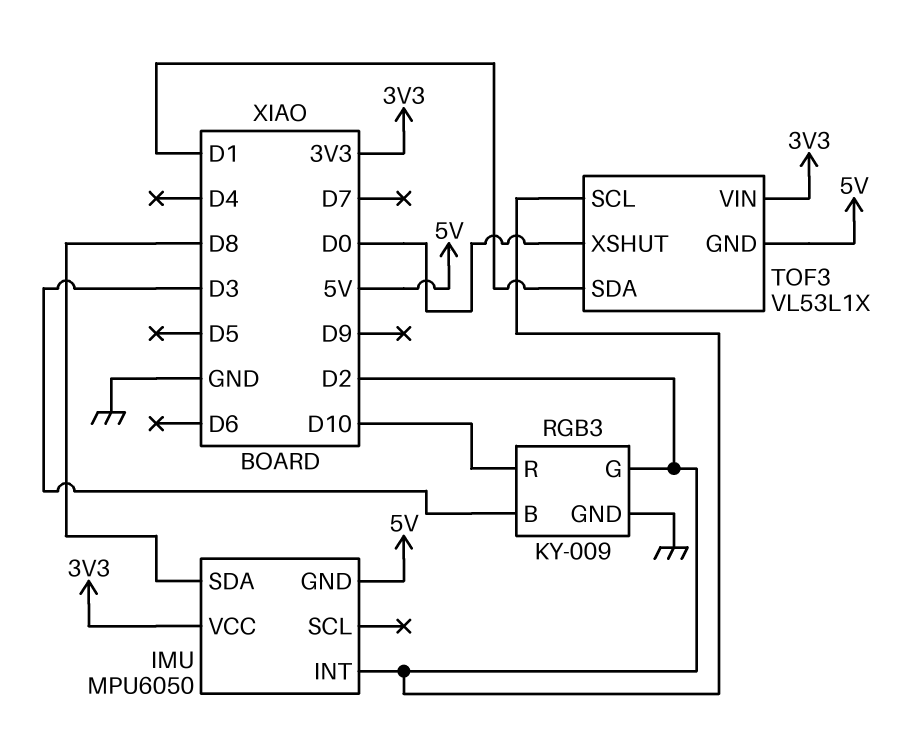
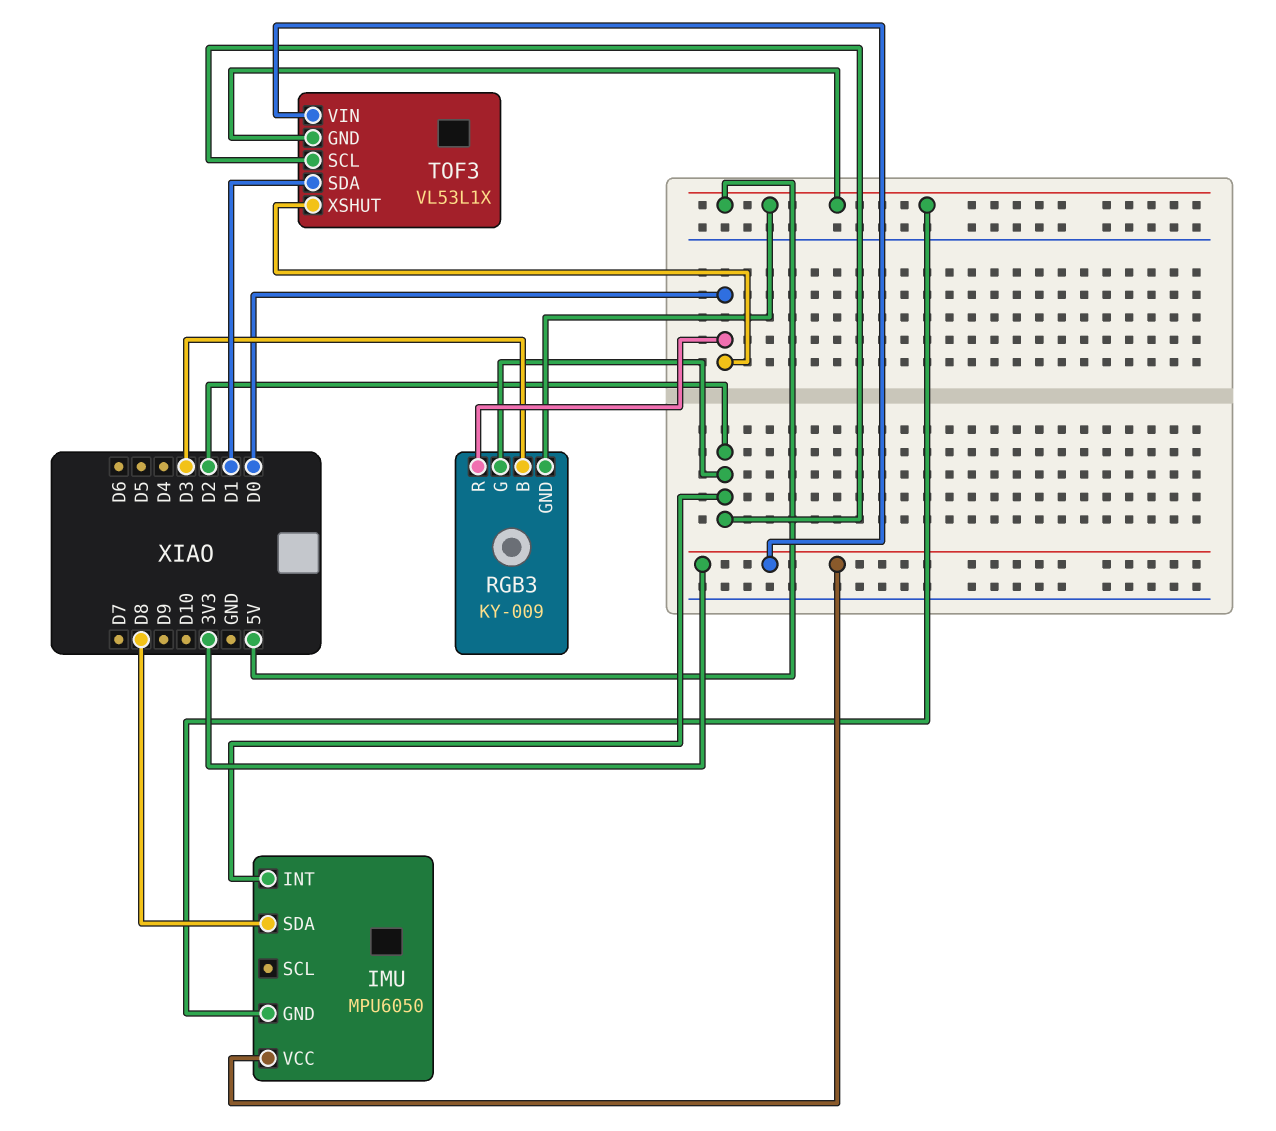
RGB3 pin GND: GND -> 5V
RGB3 pin R: D10 -> D0

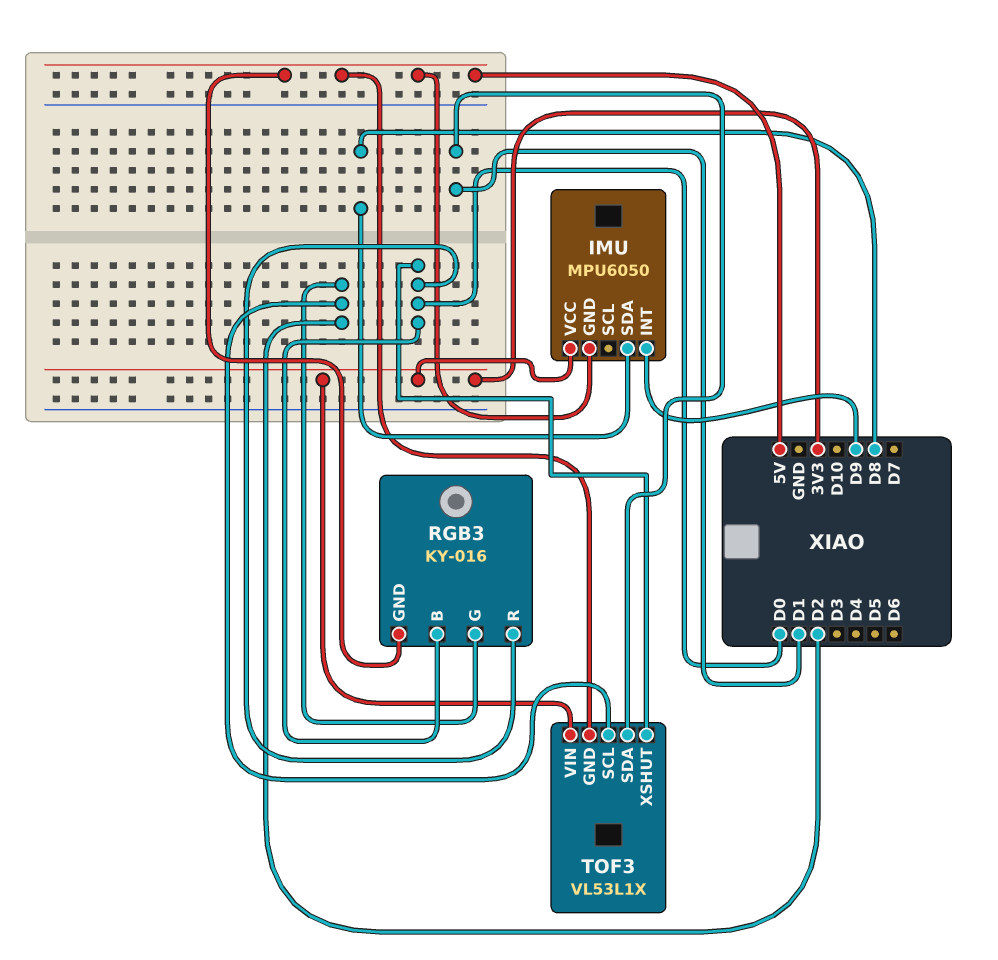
IMU pin INT: D2 -> D9
RGB3: KY-009 -> KY-016
RGB3 pin B: D3 -> D0

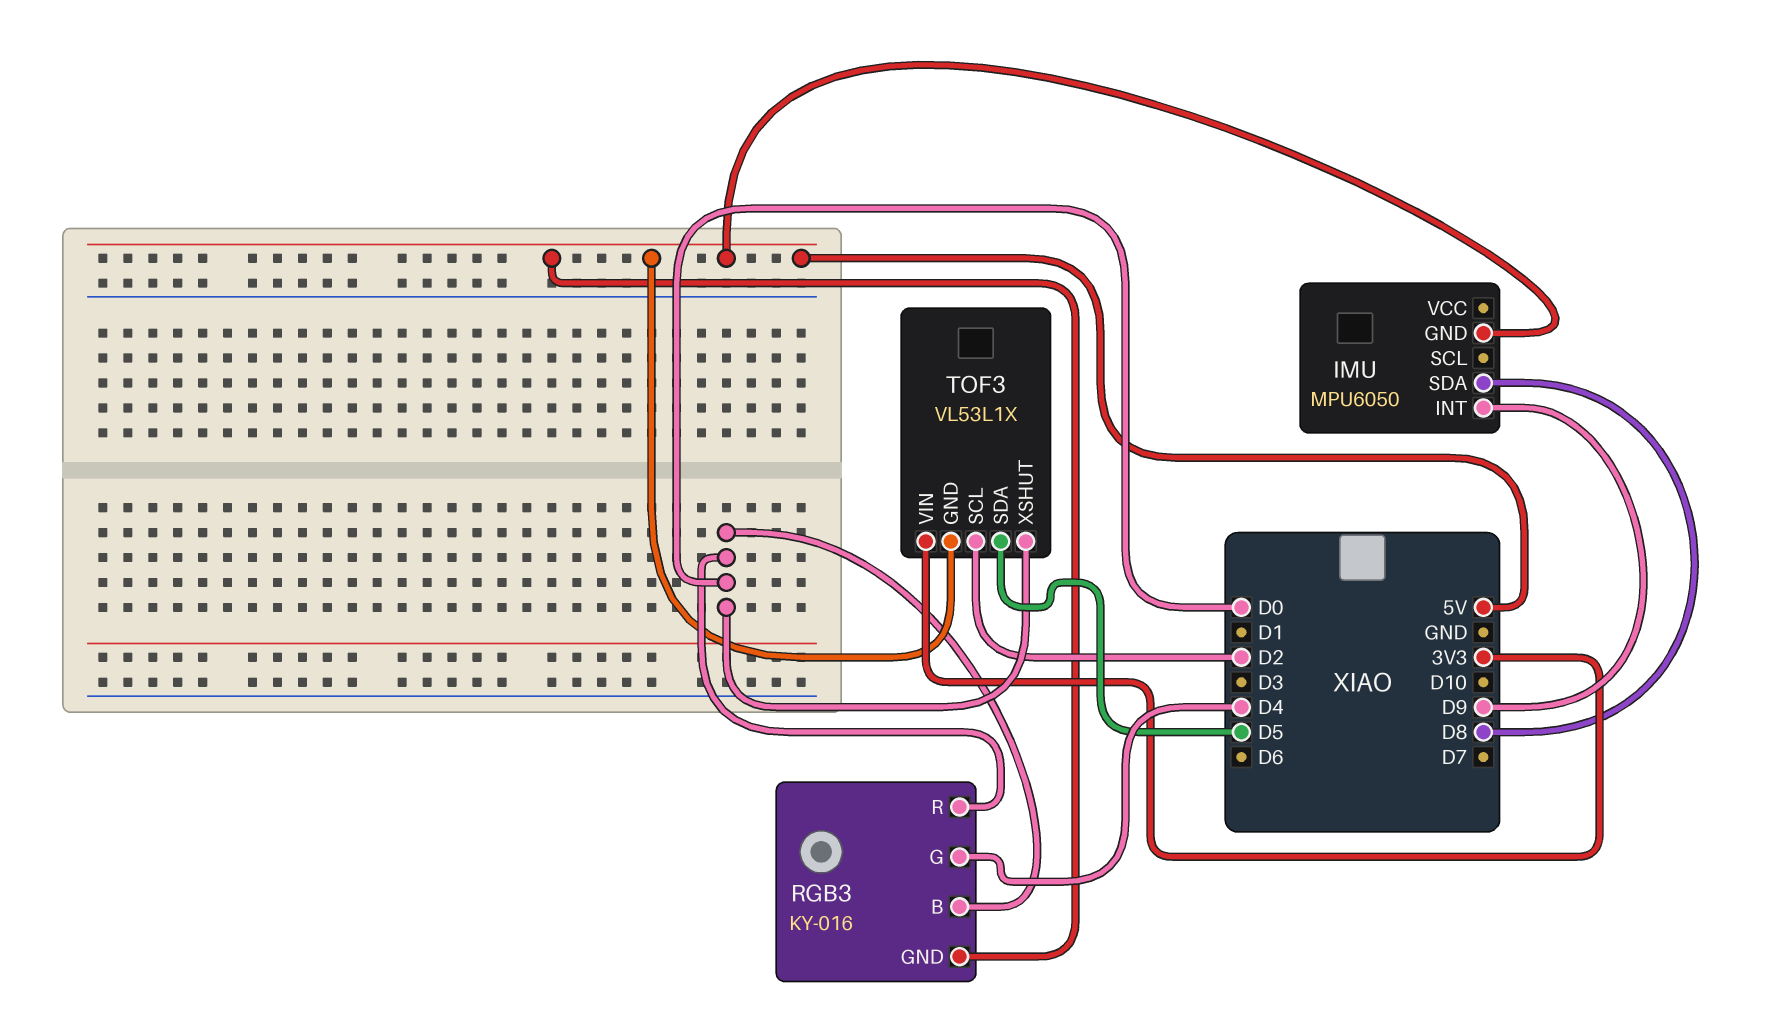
IMU pin VCC: 3V3 -> none
RGB3 pin G: D2 -> D4
TOF3 pin SDA: D1 -> D5

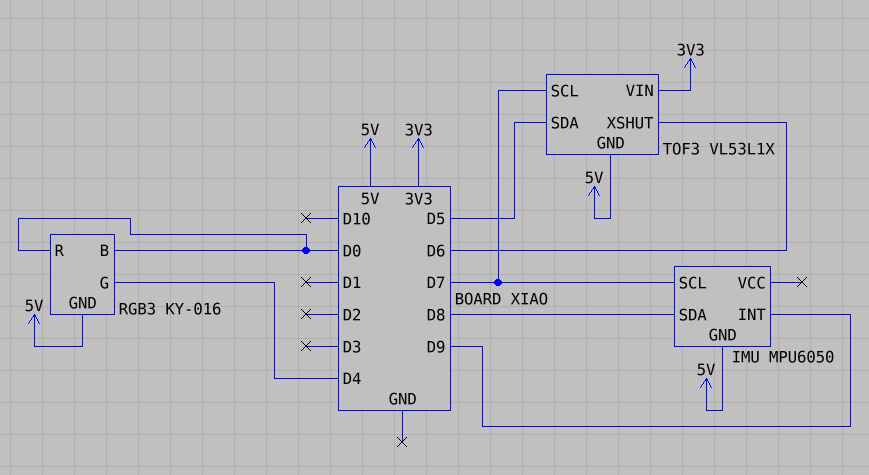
IMU pin SCL: none -> D7
TOF3 pin SCL: D2 -> D7
TOF3 pin XSHUT: D0 -> D6

